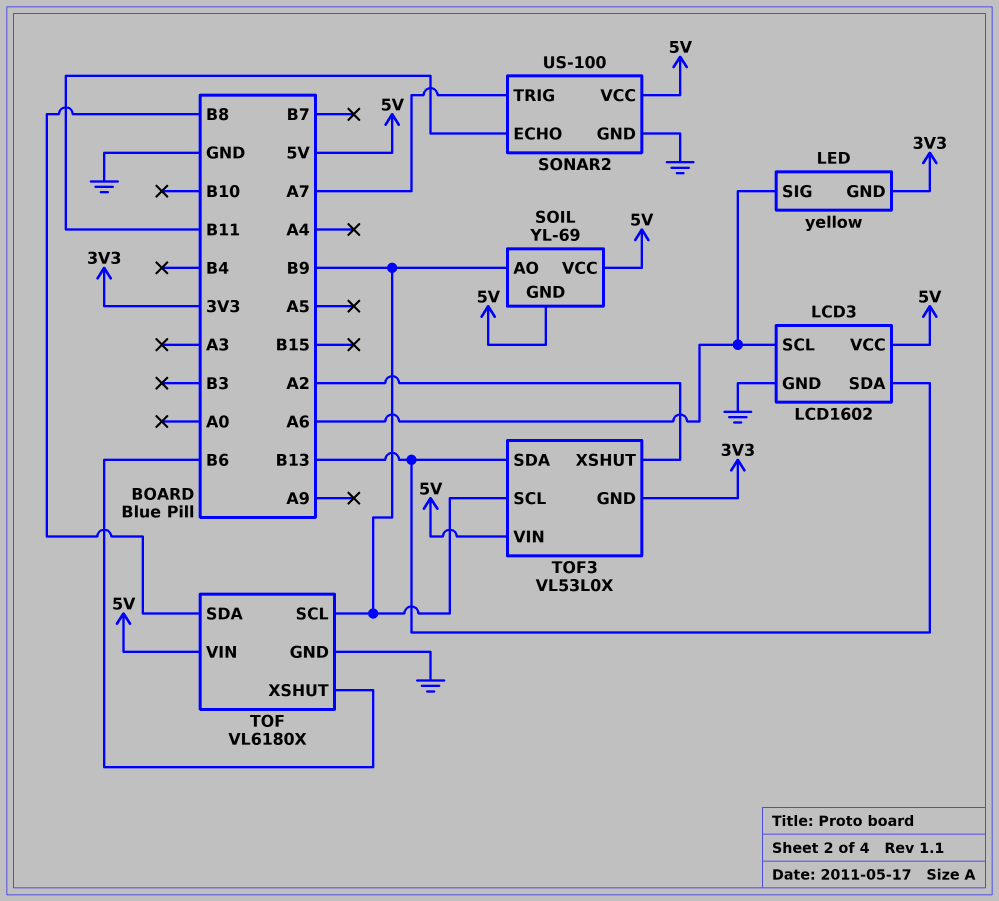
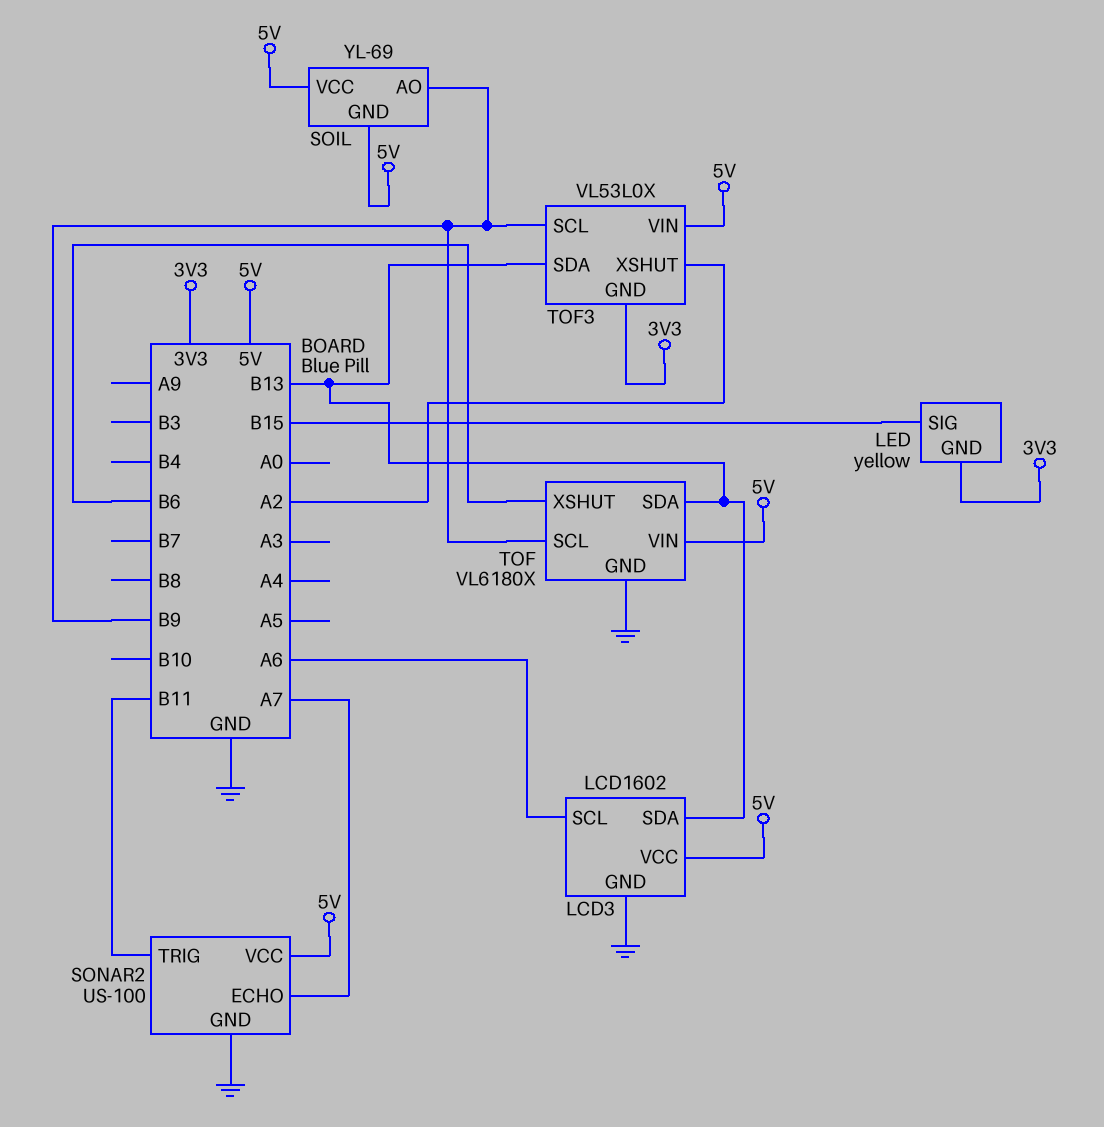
LED pin SIG: A6 -> B15
SONAR2 pin ECHO: B11 -> A7
SONAR2 pin TRIG: A7 -> B11
TOF pin SDA: B8 -> B13

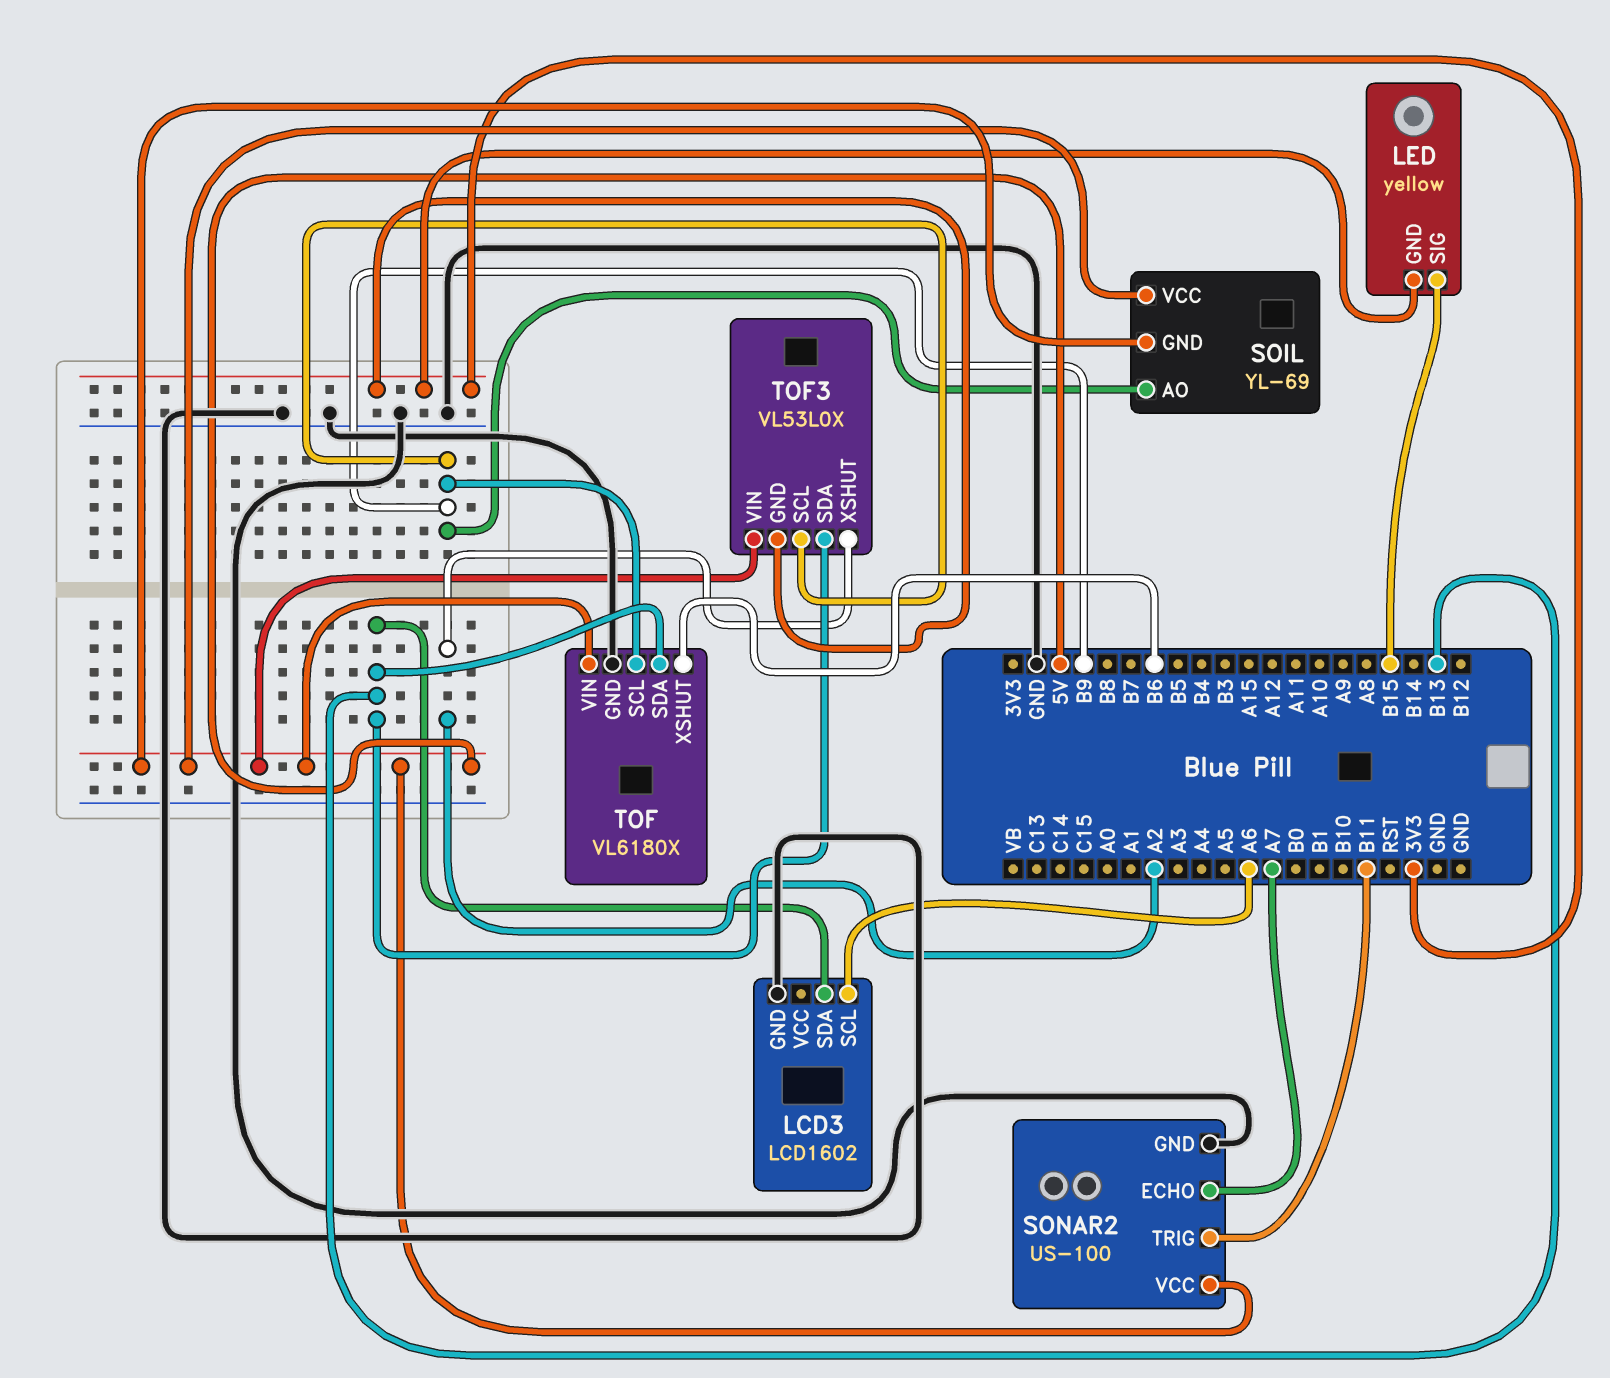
LCD3 pin VCC: 5V -> none

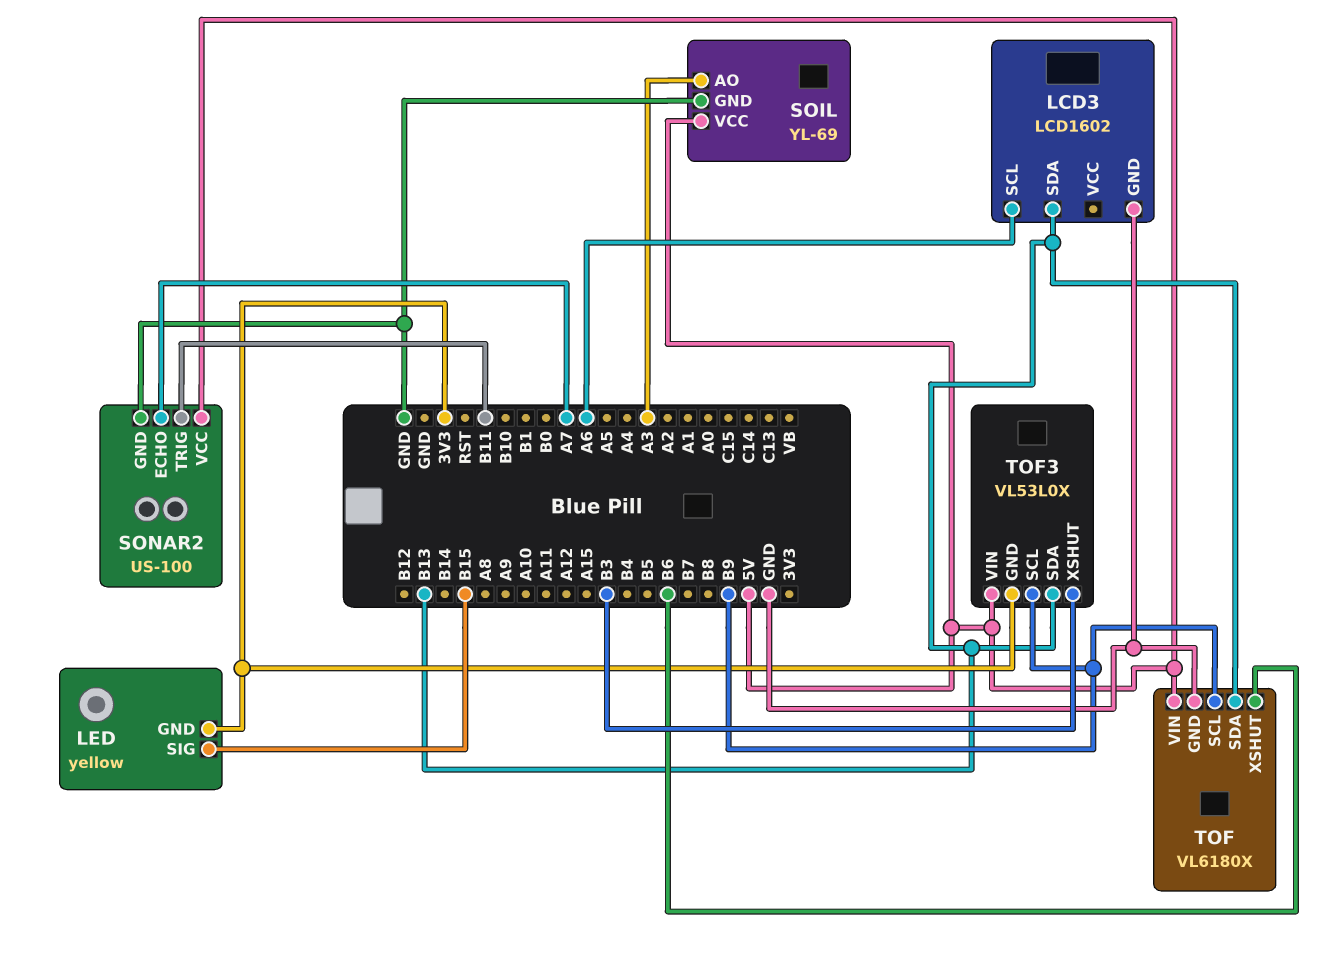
SOIL pin AO: B9 -> A3
SOIL pin GND: 5V -> GND
TOF3 pin XSHUT: A2 -> B3

